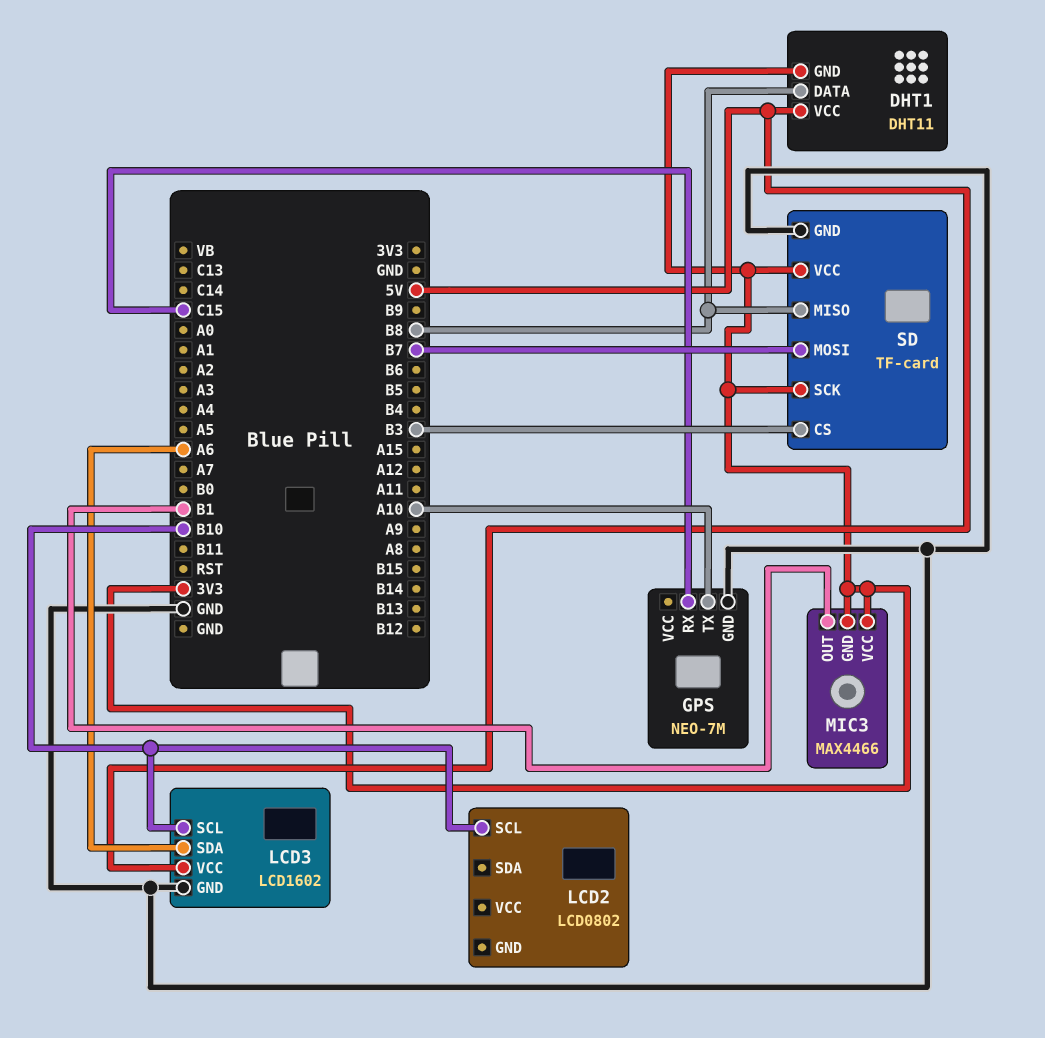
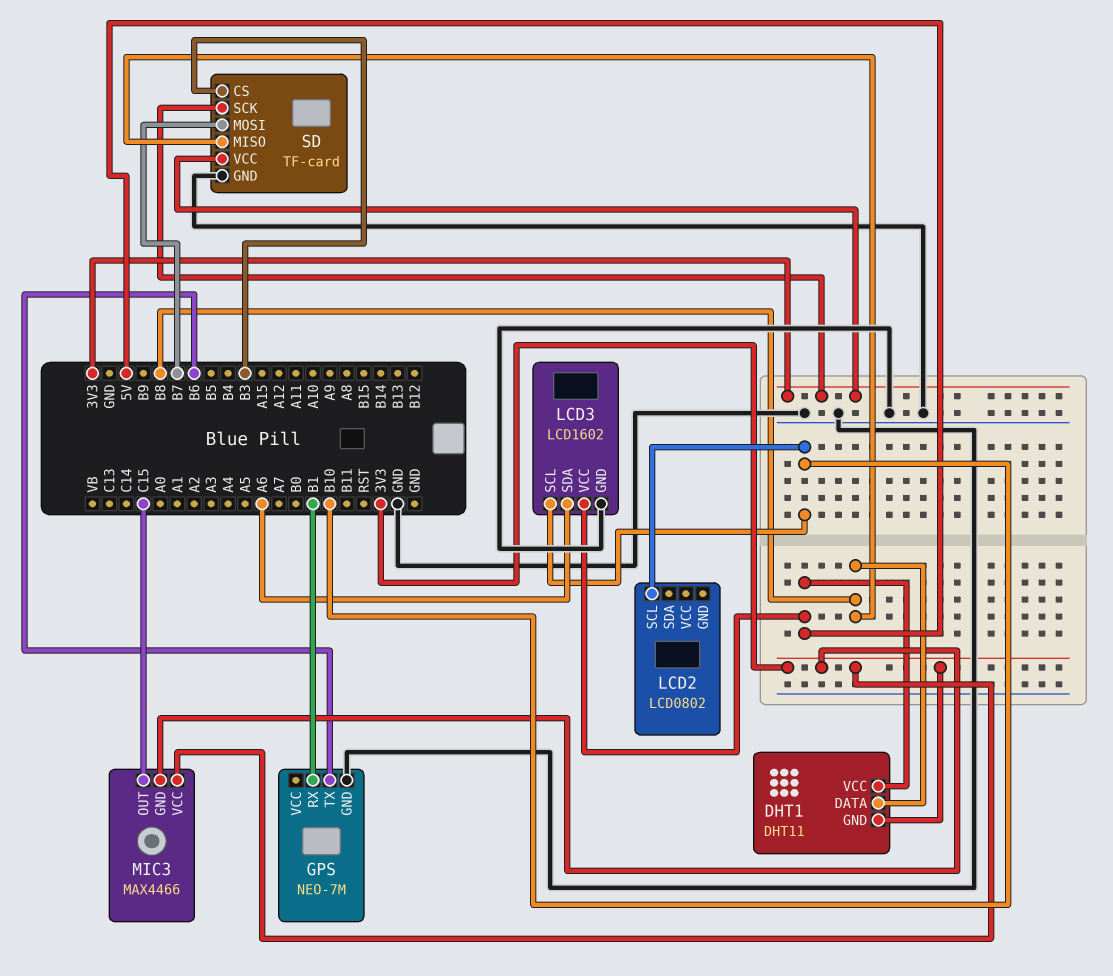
GPS pin RX: C15 -> B1
GPS pin TX: A10 -> B6
MIC3 pin OUT: B1 -> C15

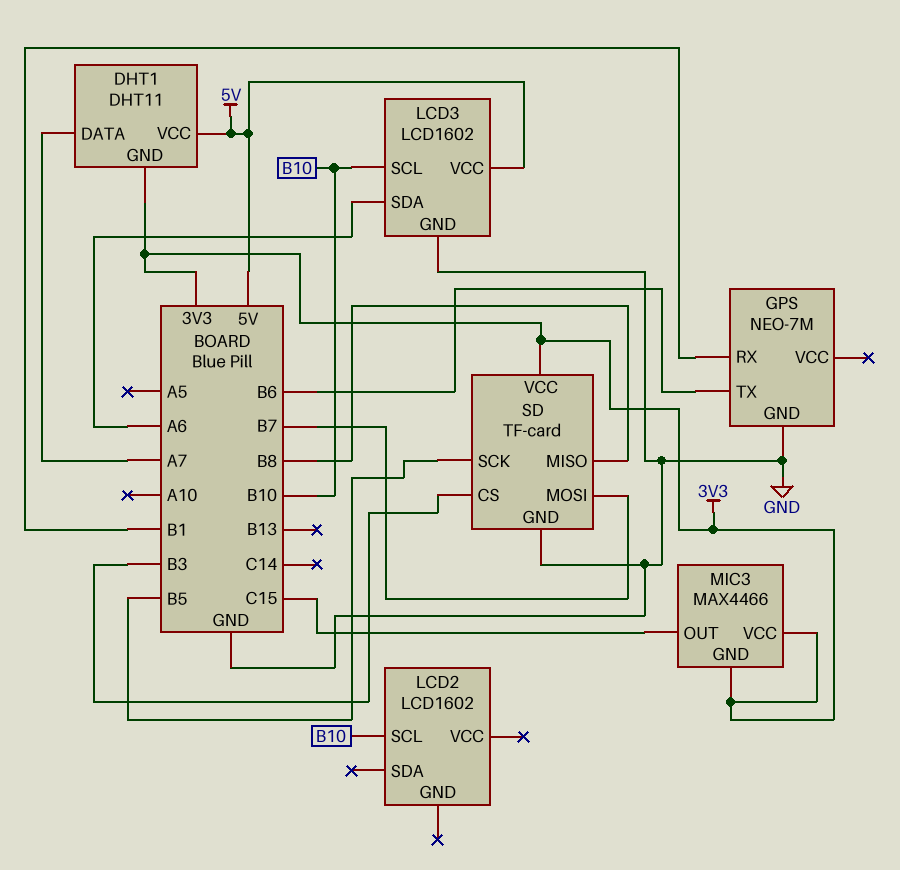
DHT1 pin DATA: B8 -> A7
LCD2: LCD0802 -> LCD1602
SD pin SCK: 3V3 -> B5

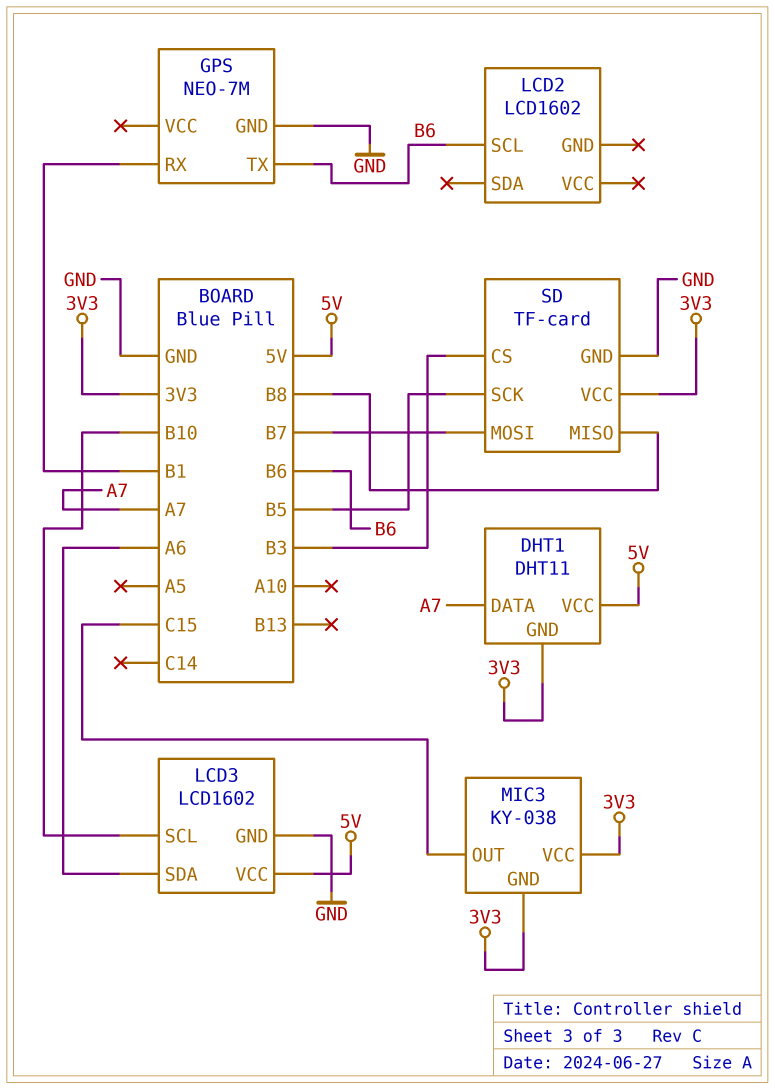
LCD2 pin SCL: B10 -> B6
MIC3: MAX4466 -> KY-038

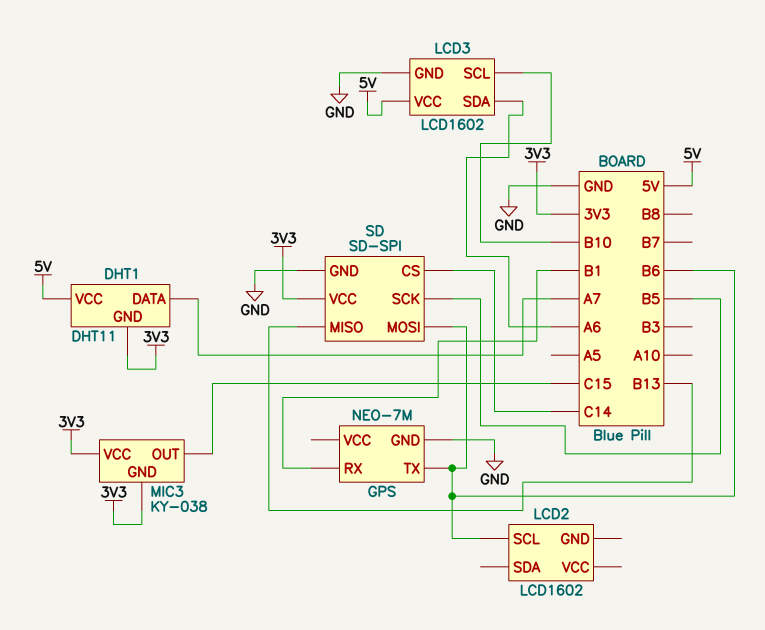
SD: TF-card -> SD-SPI
SD pin CS: B3 -> C14
SD pin MISO: B8 -> B13
SD pin MOSI: B7 -> B6

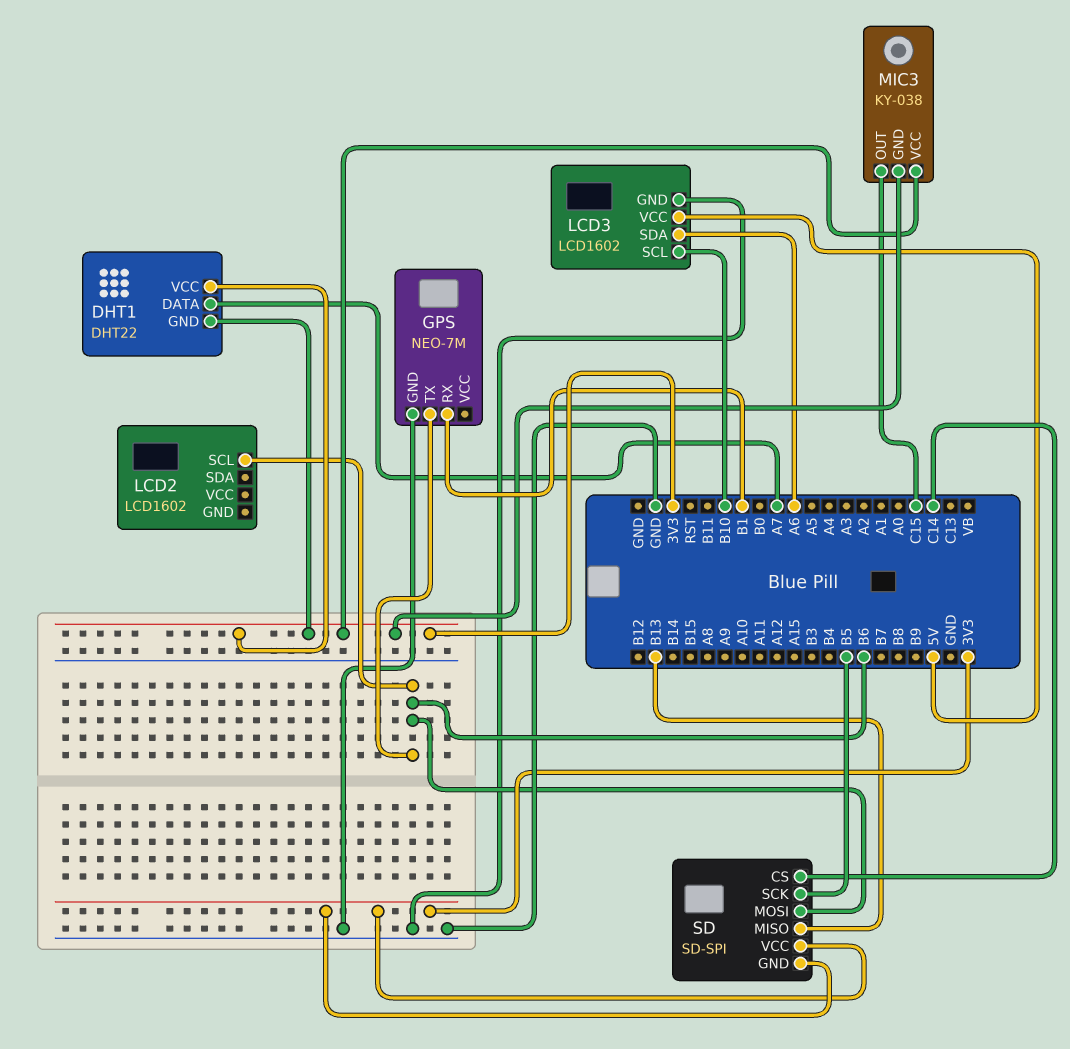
DHT1: DHT11 -> DHT22
DHT1 pin VCC: 5V -> 3V3
SD pin GND: GND -> 3V3

